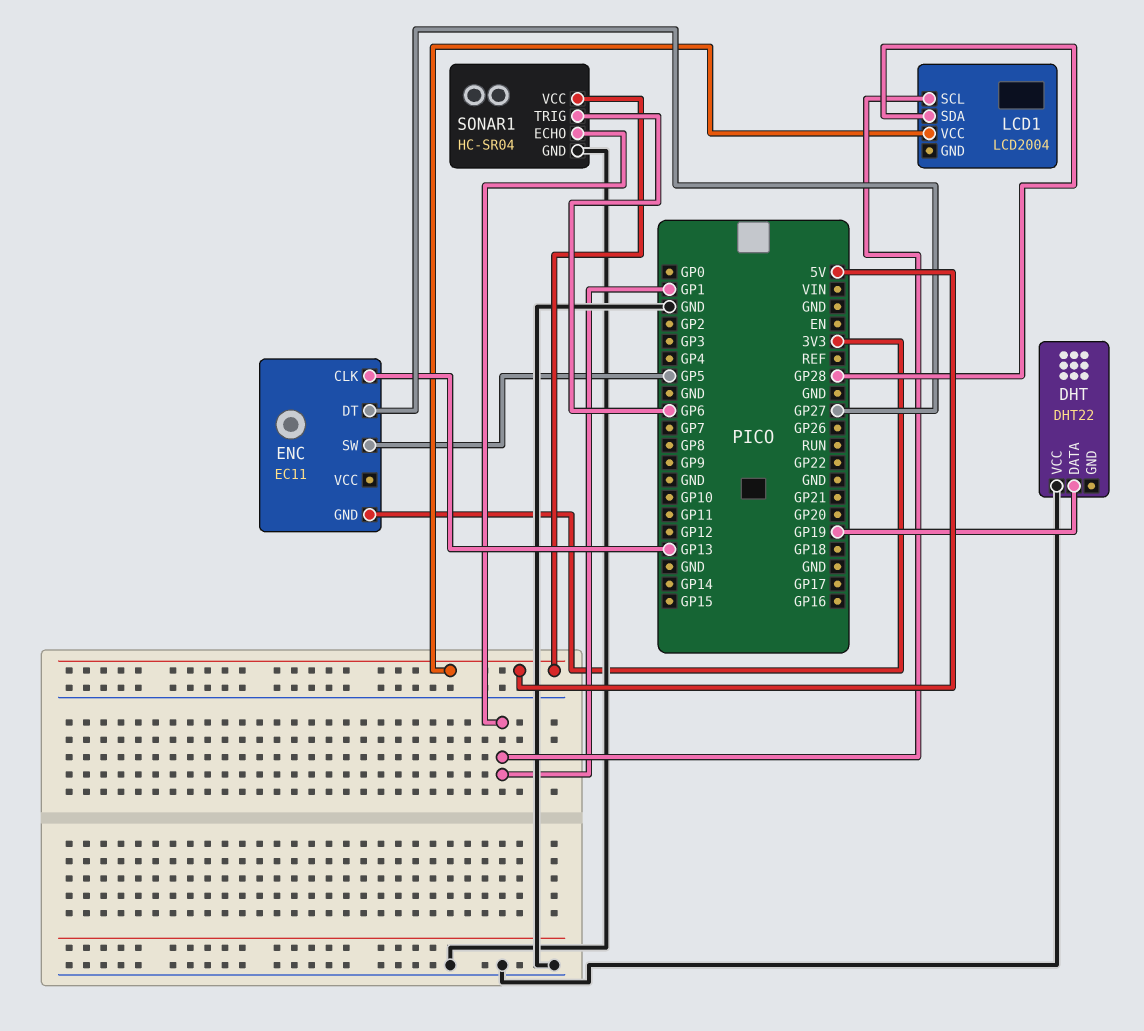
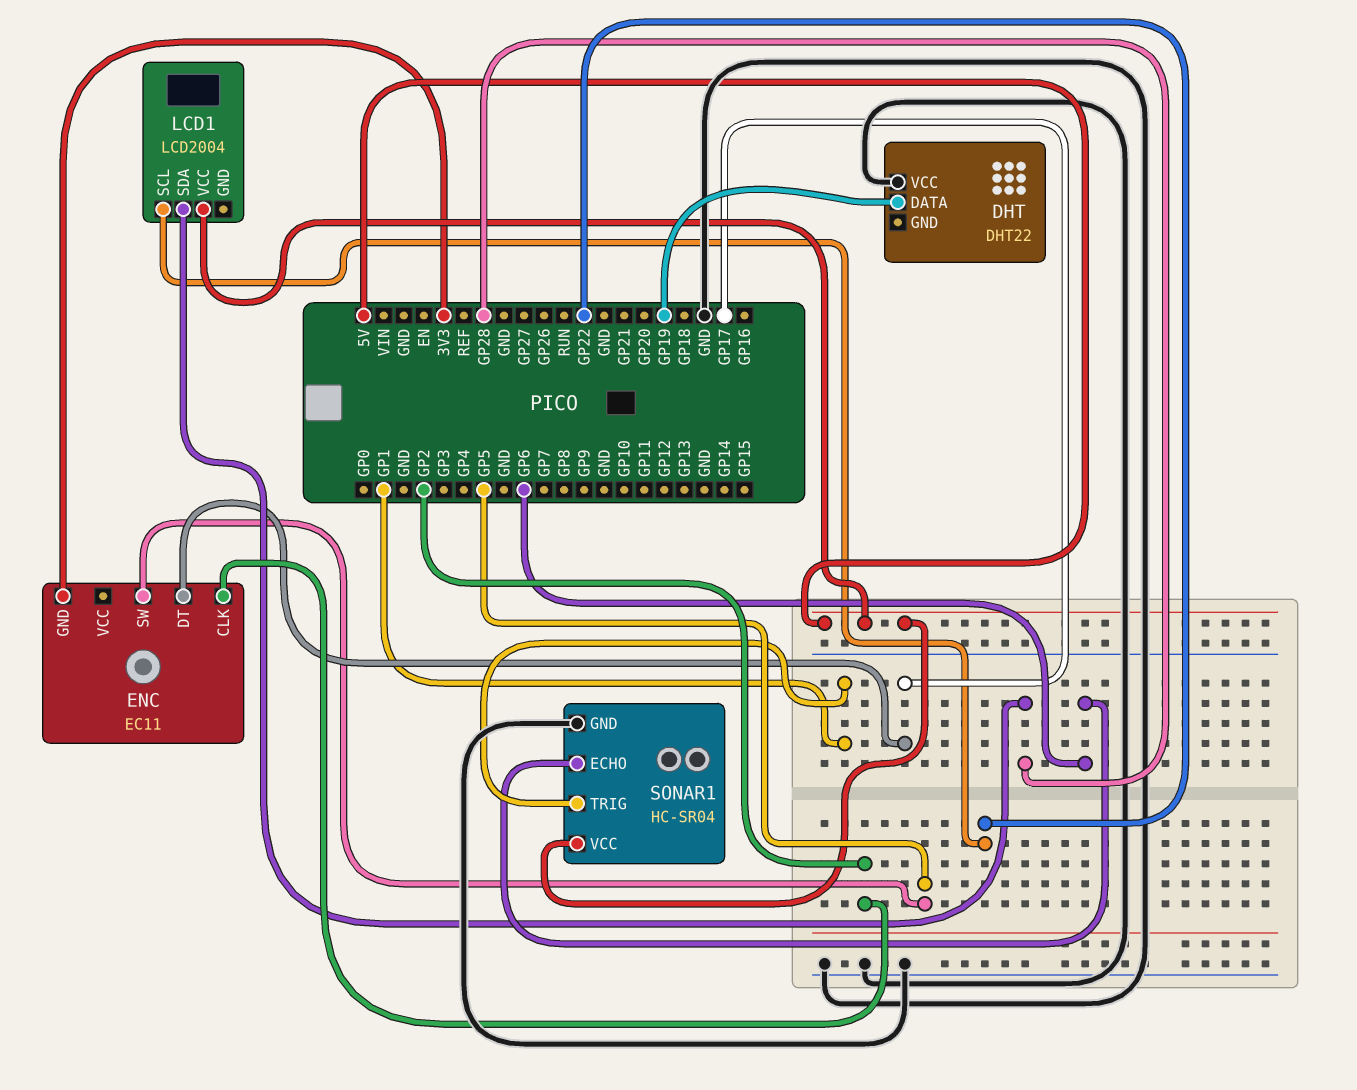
ENC pin CLK: GP13 -> GP2
ENC pin DT: GP27 -> GP17
LCD1 pin SCL: GP1 -> GP22
SONAR1 pin ECHO: GP1 -> GP6
SONAR1 pin TRIG: GP6 -> GP1

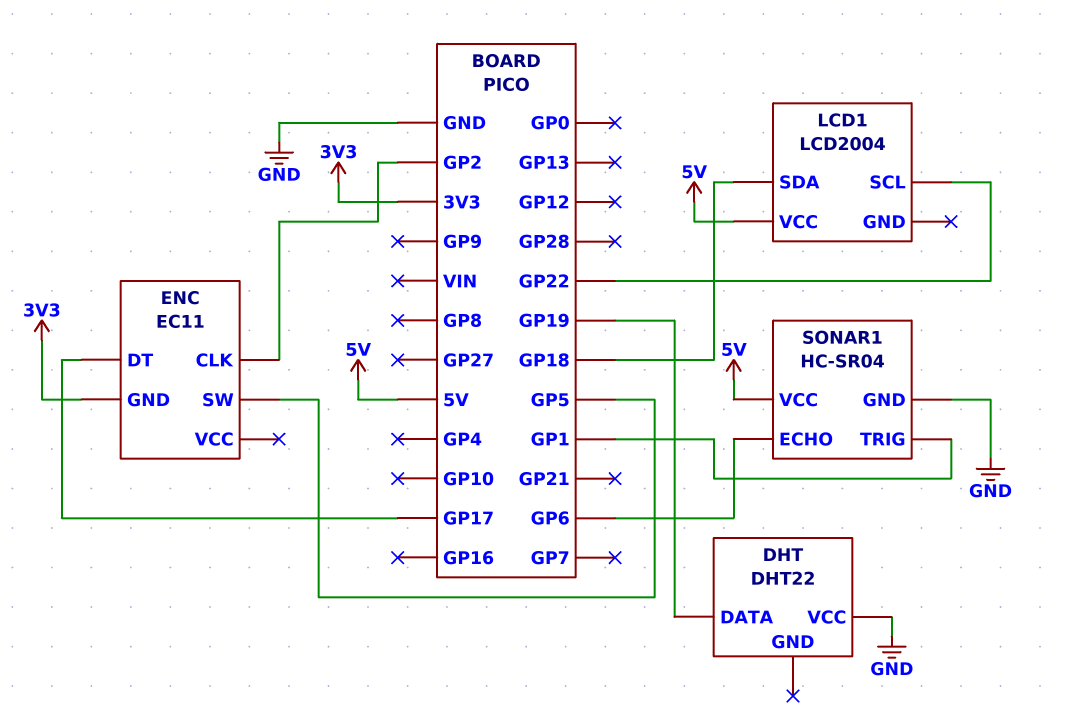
LCD1 pin SDA: GP28 -> GP18

